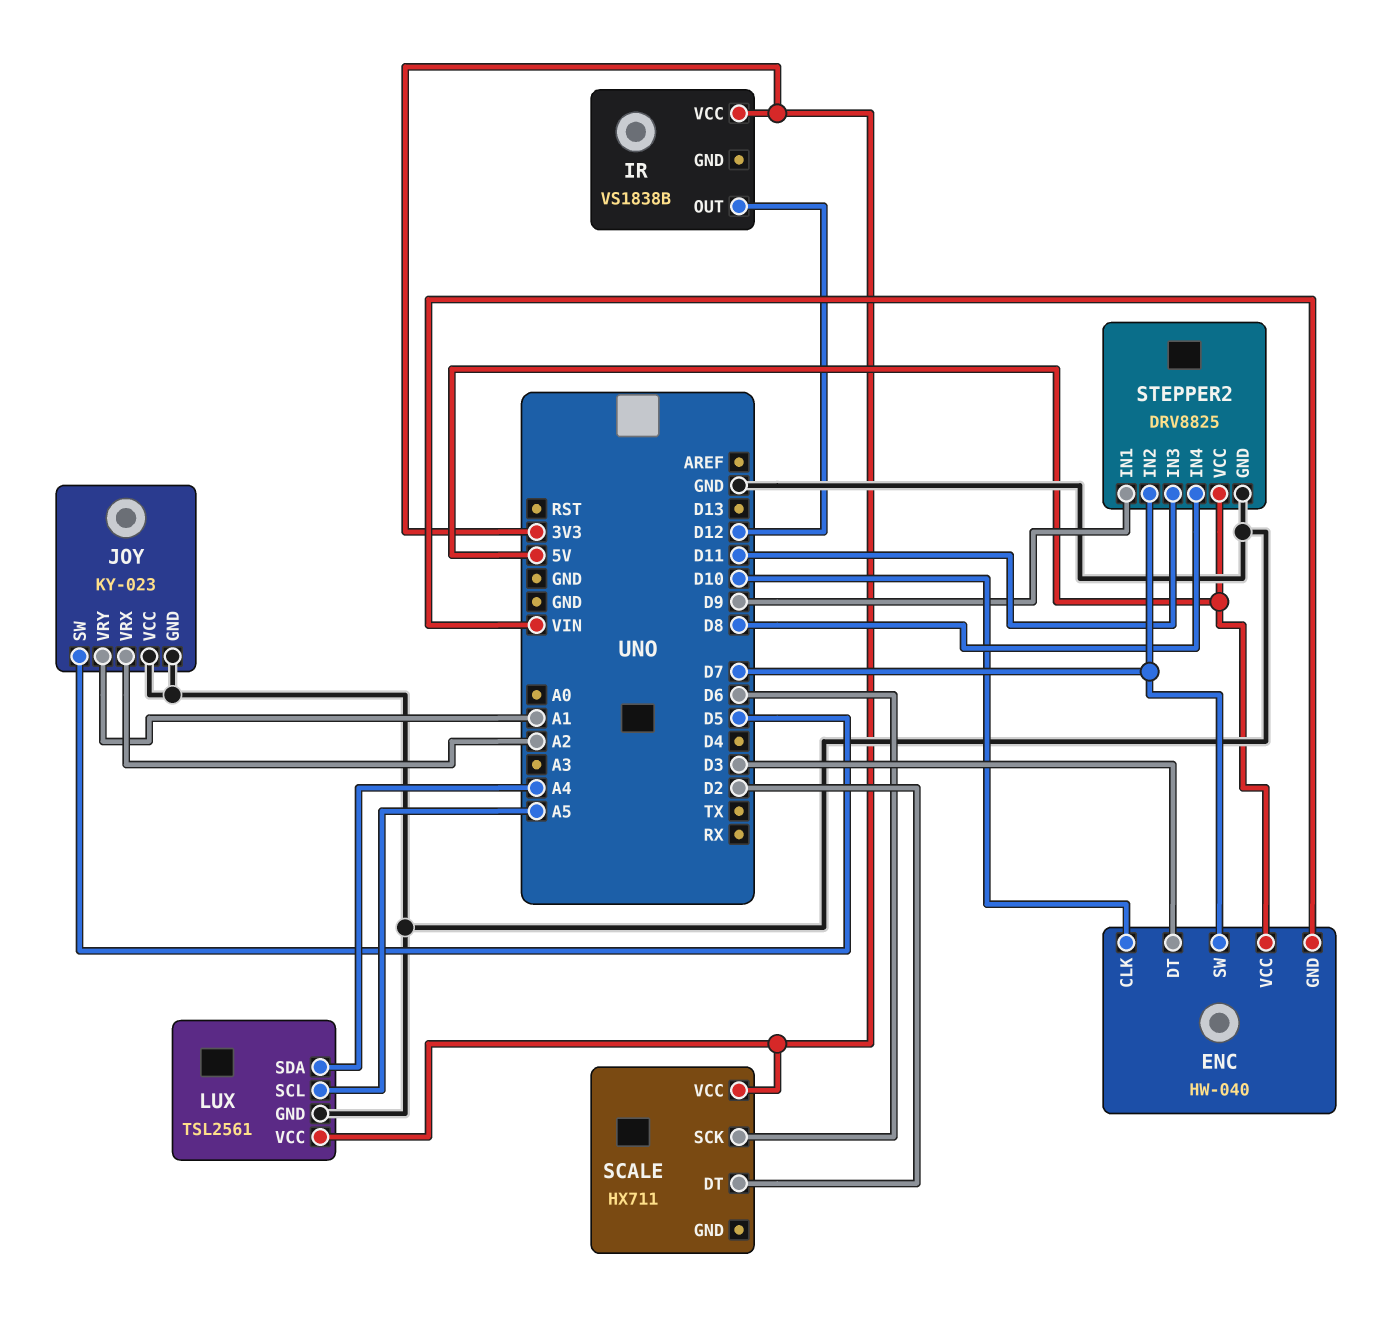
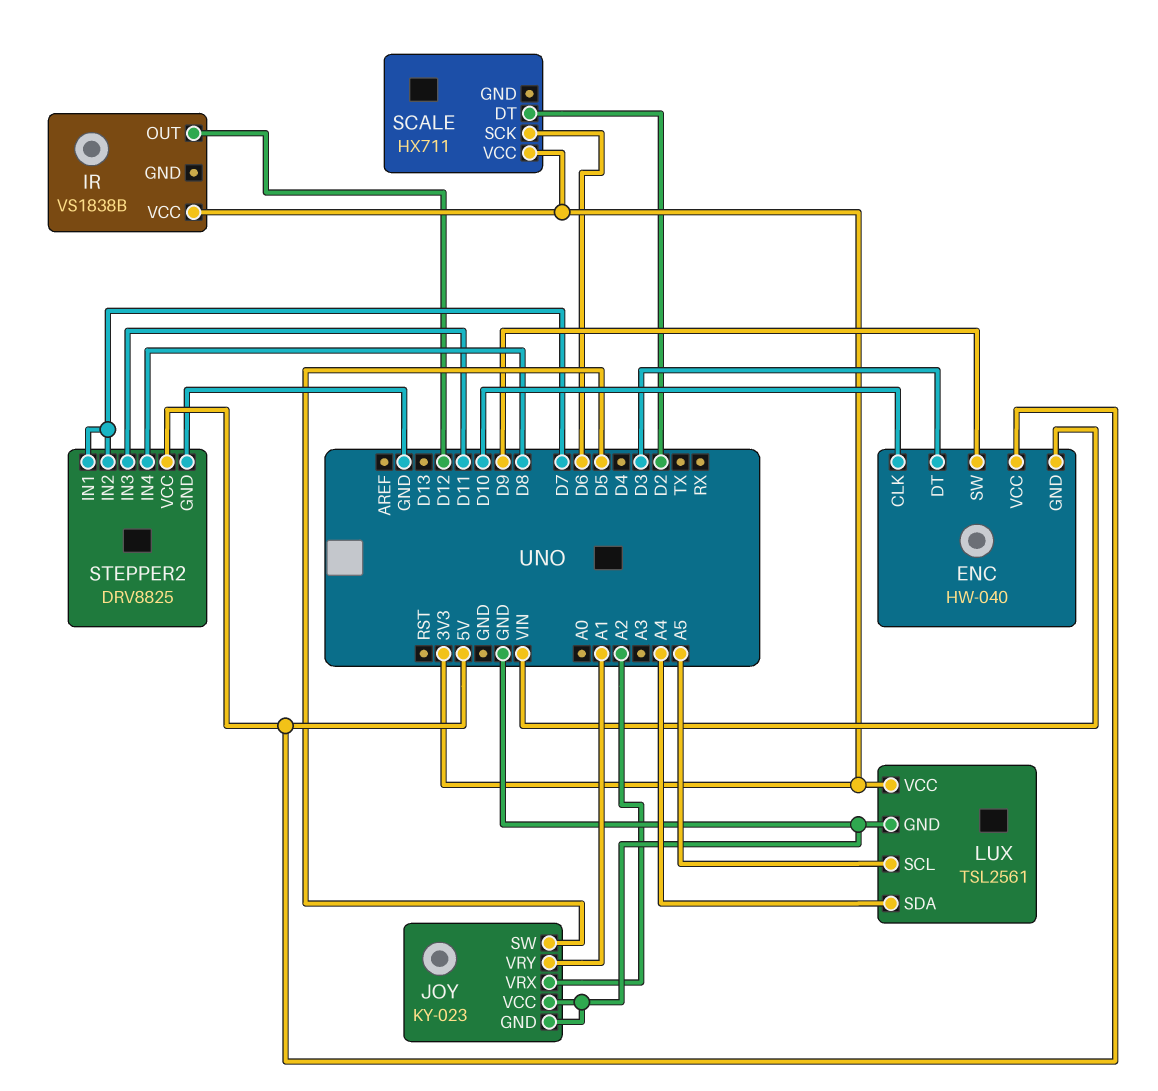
ENC pin SW: D7 -> D9
STEPPER2 pin IN1: D9 -> D7

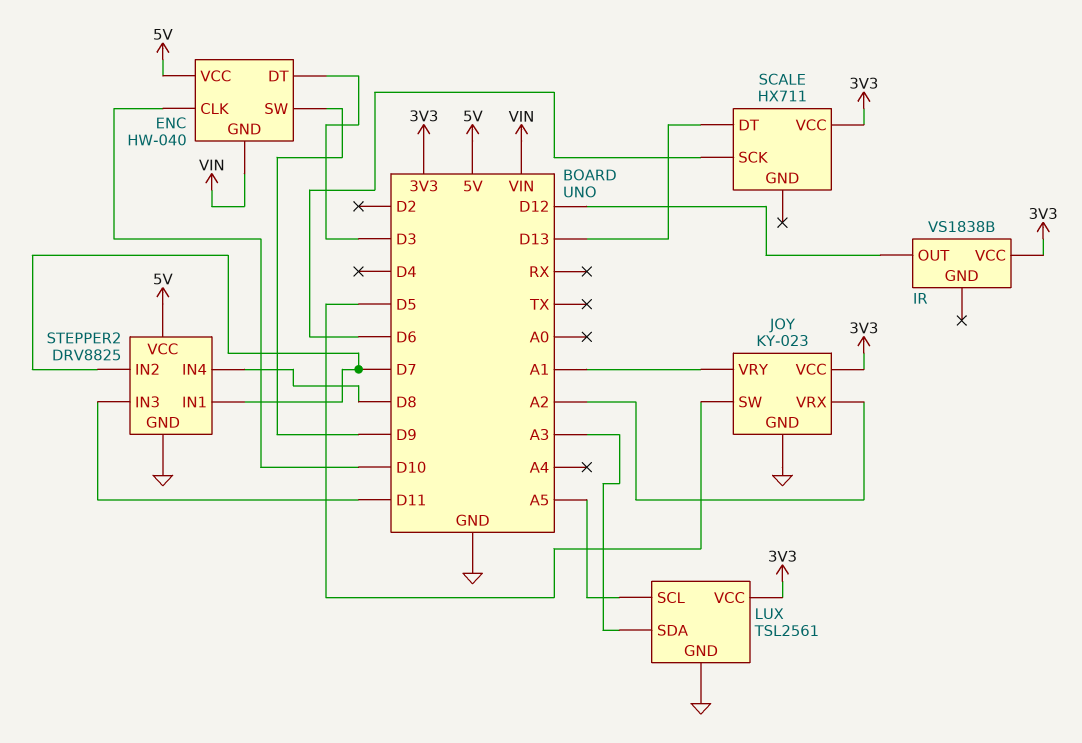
JOY pin VCC: GND -> 3V3
LUX pin SDA: A4 -> A3
SCALE pin DT: D2 -> D13

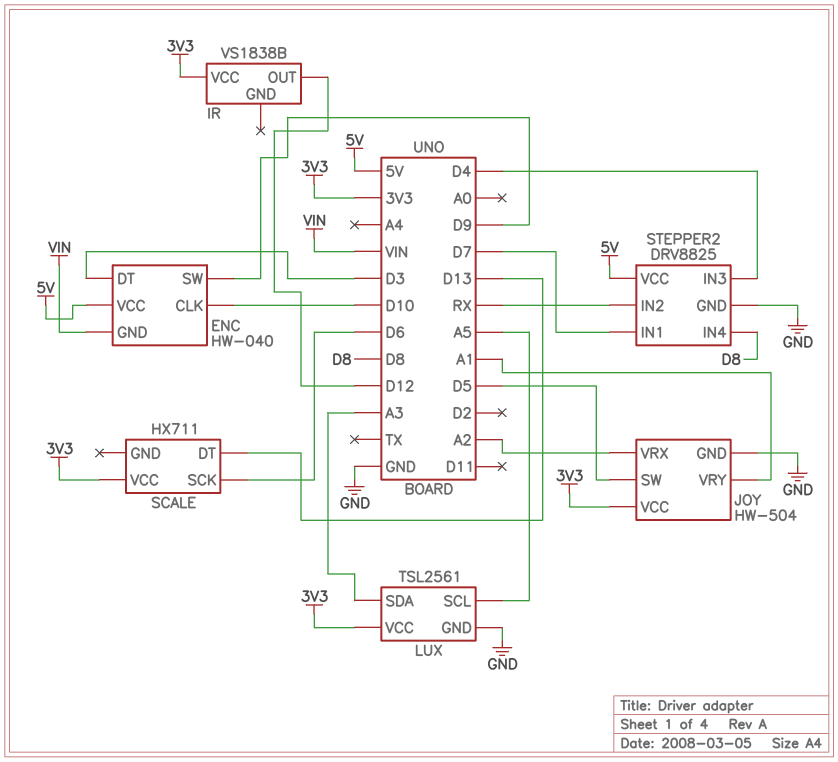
JOY: KY-023 -> HW-504
STEPPER2 pin IN2: D7 -> RX
STEPPER2 pin IN3: D11 -> D4

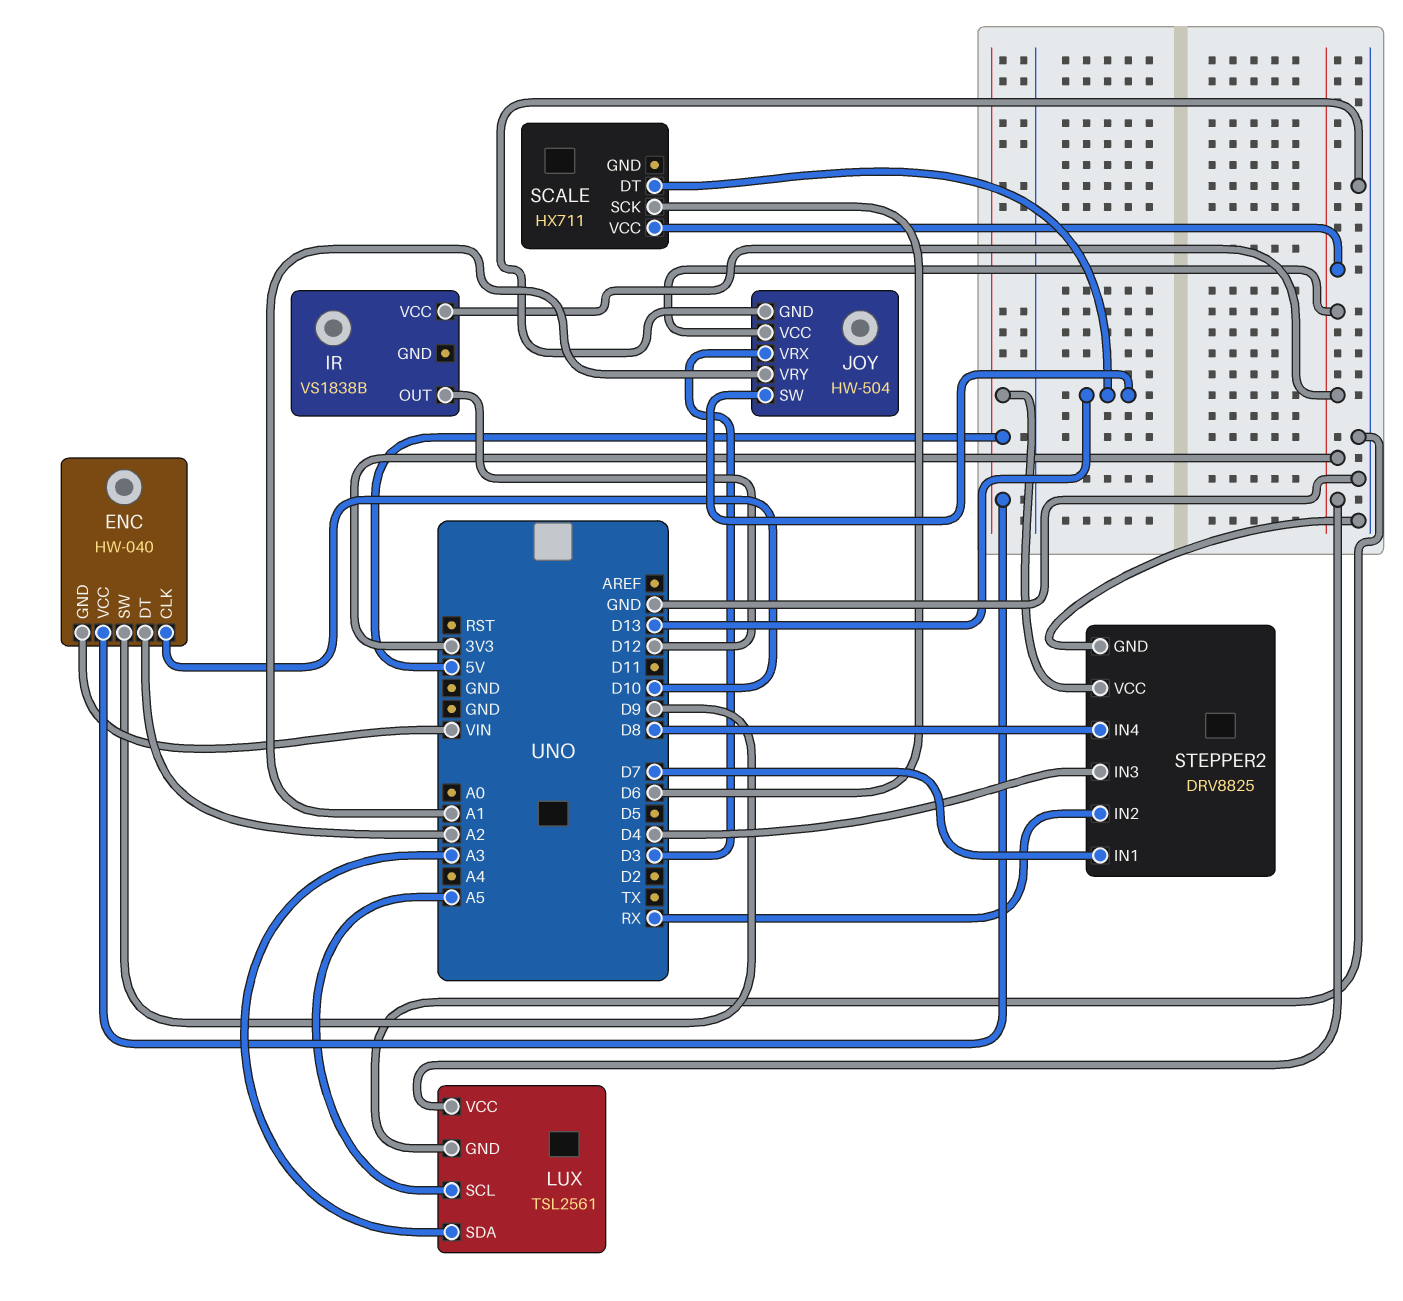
ENC pin DT: D3 -> A2
JOY pin SW: D5 -> D13
JOY pin VRX: A2 -> D3

